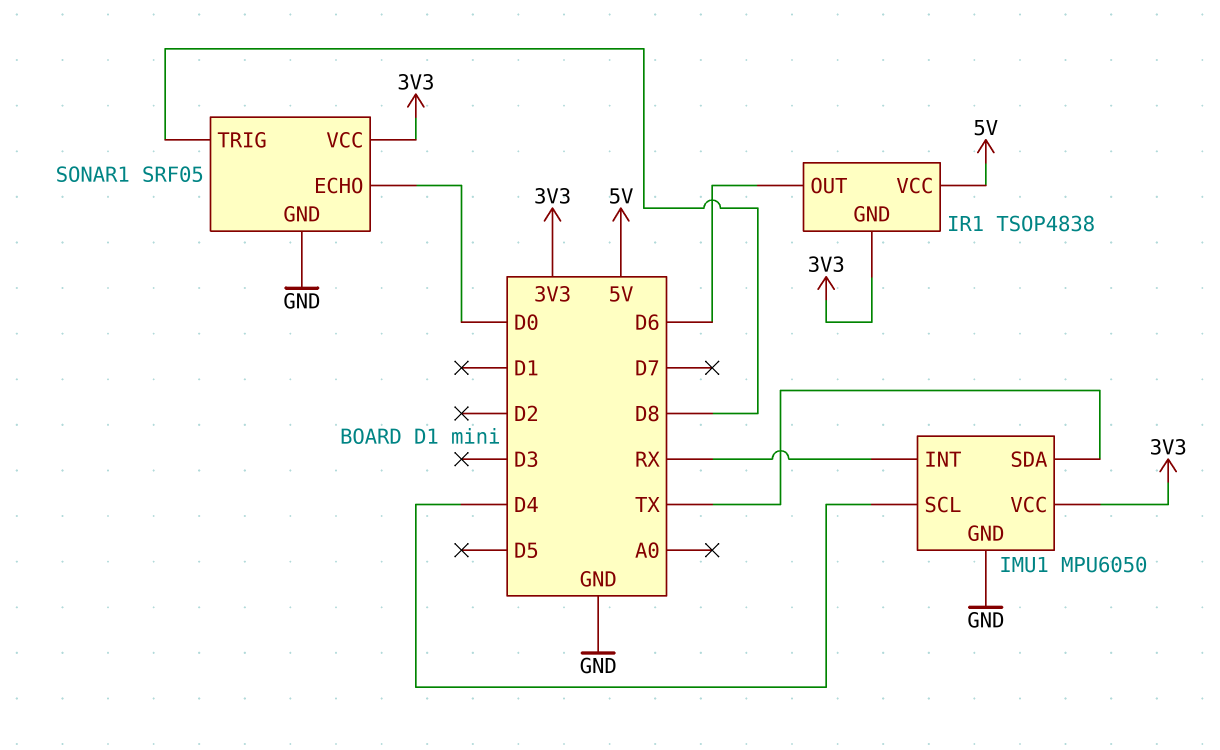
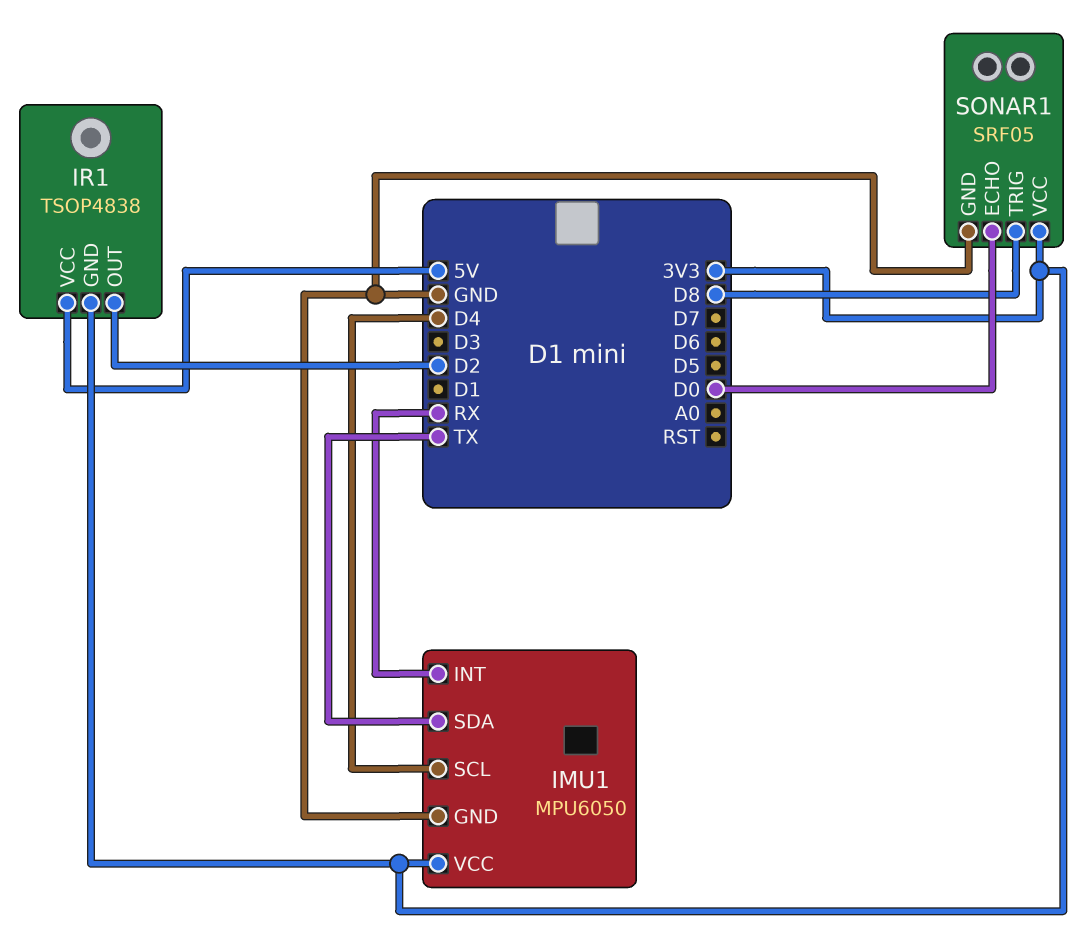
IR1 pin OUT: D6 -> D2

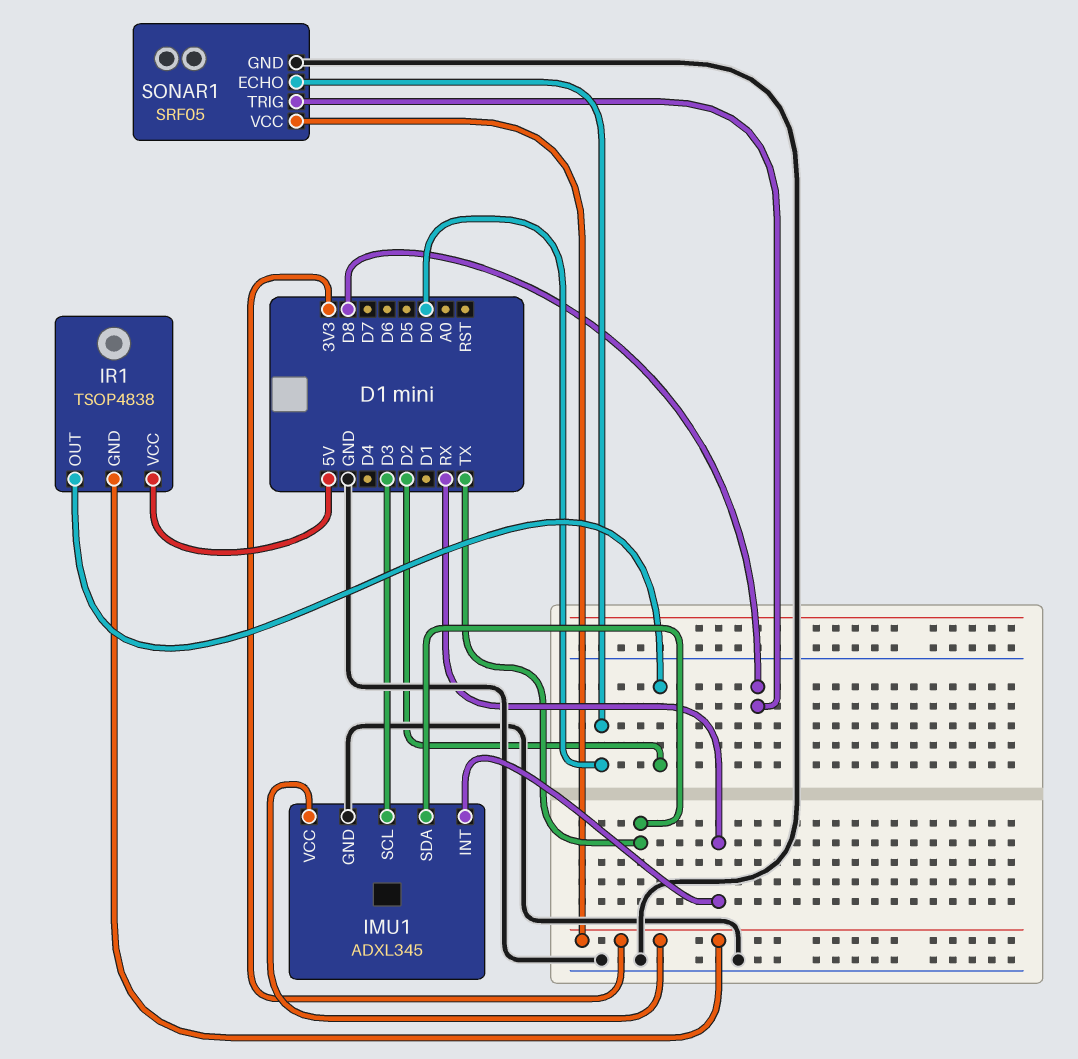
IMU1: MPU6050 -> ADXL345
IMU1 pin SCL: D4 -> D3

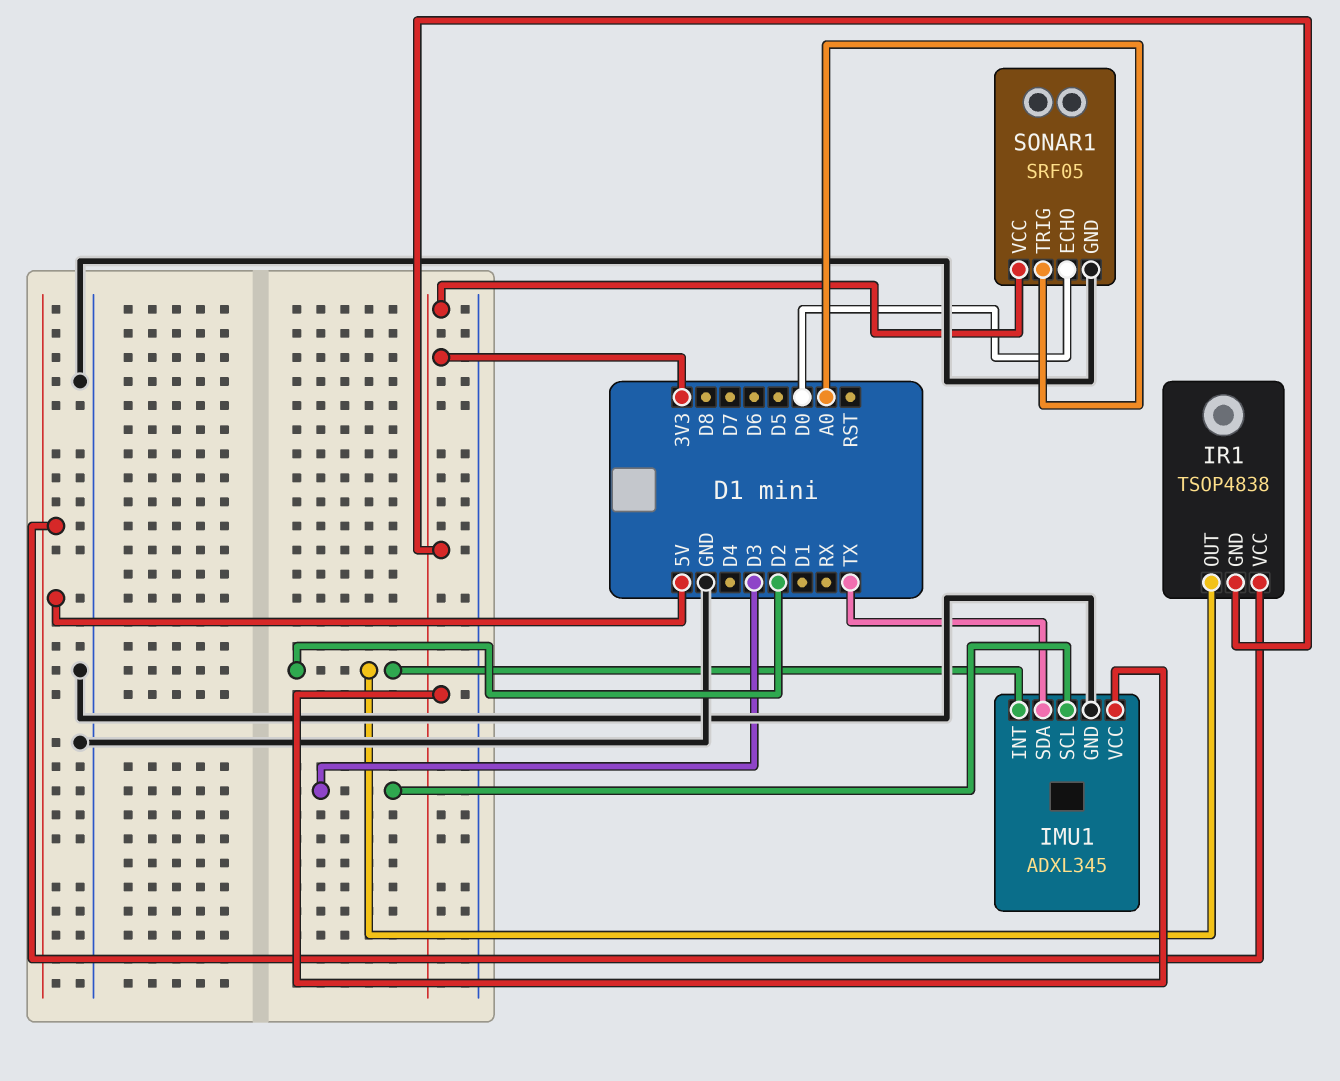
IMU1 pin INT: RX -> D2
SONAR1 pin TRIG: D8 -> A0

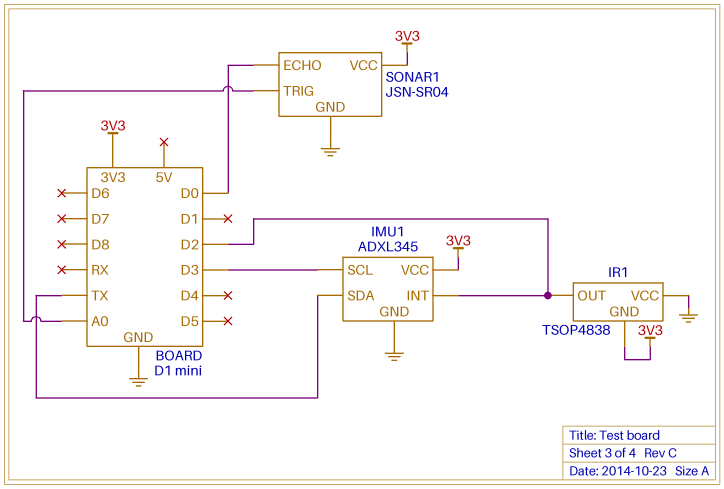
IR1 pin VCC: 5V -> GND
SONAR1: SRF05 -> JSN-SR04

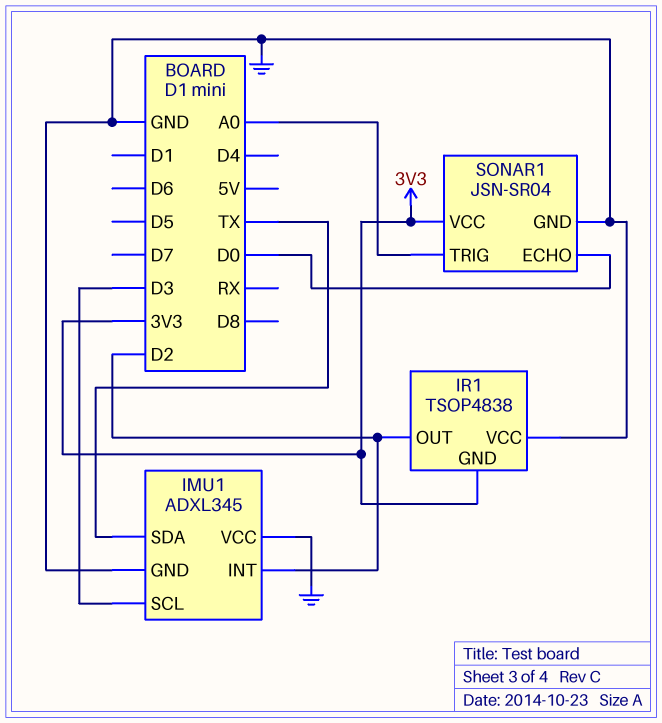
IMU1 pin VCC: 3V3 -> GND

